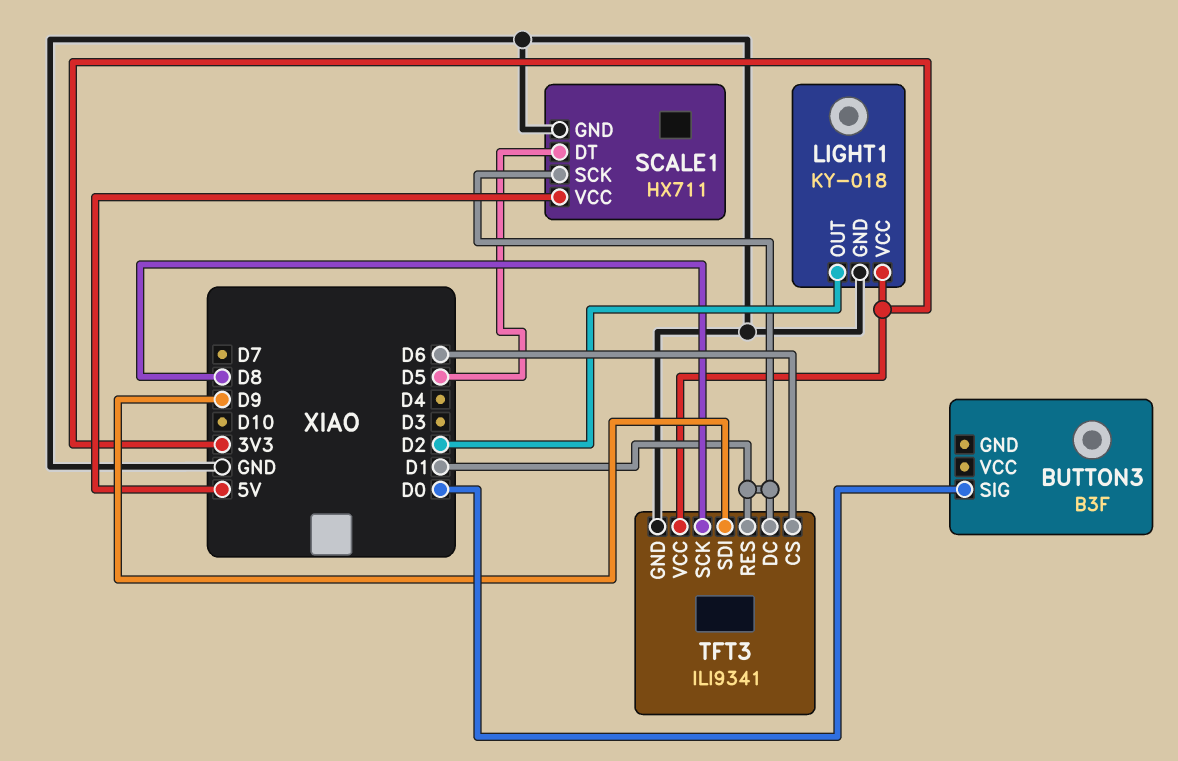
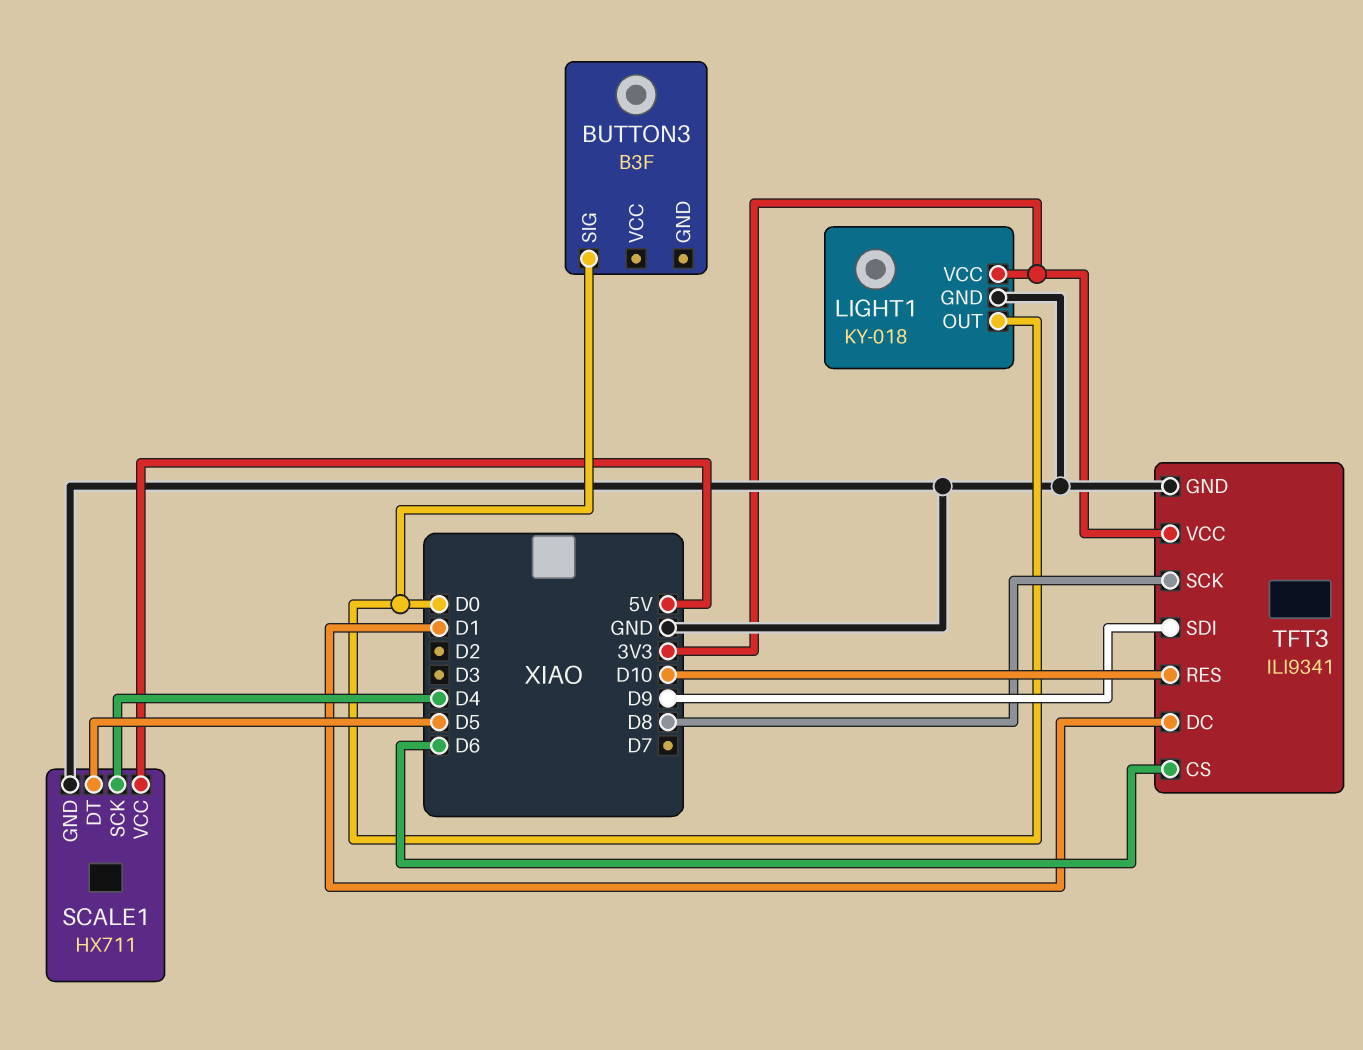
LIGHT1 pin OUT: D2 -> D0
SCALE1 pin SCK: D1 -> D4
TFT3 pin RES: D1 -> D10

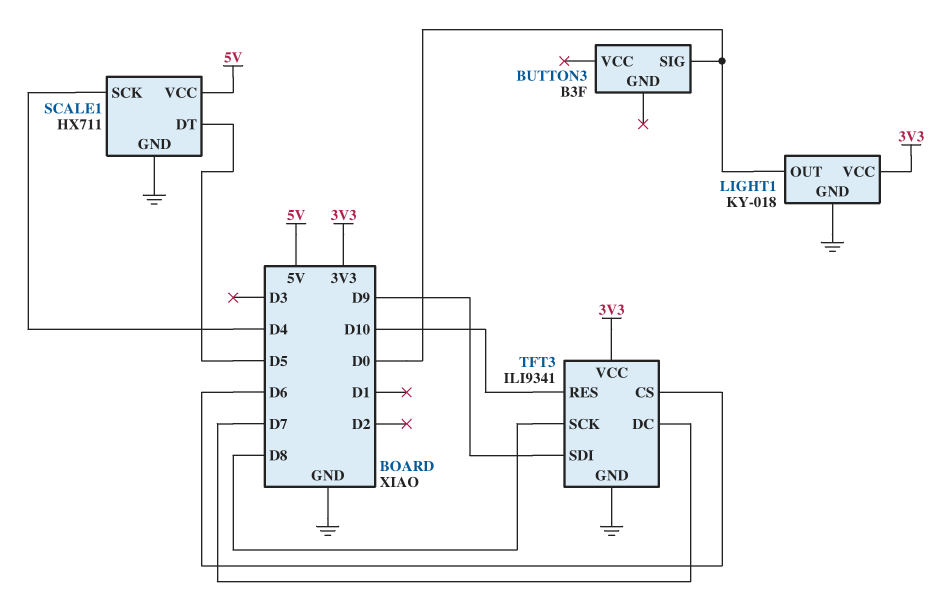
TFT3 pin DC: D1 -> D7

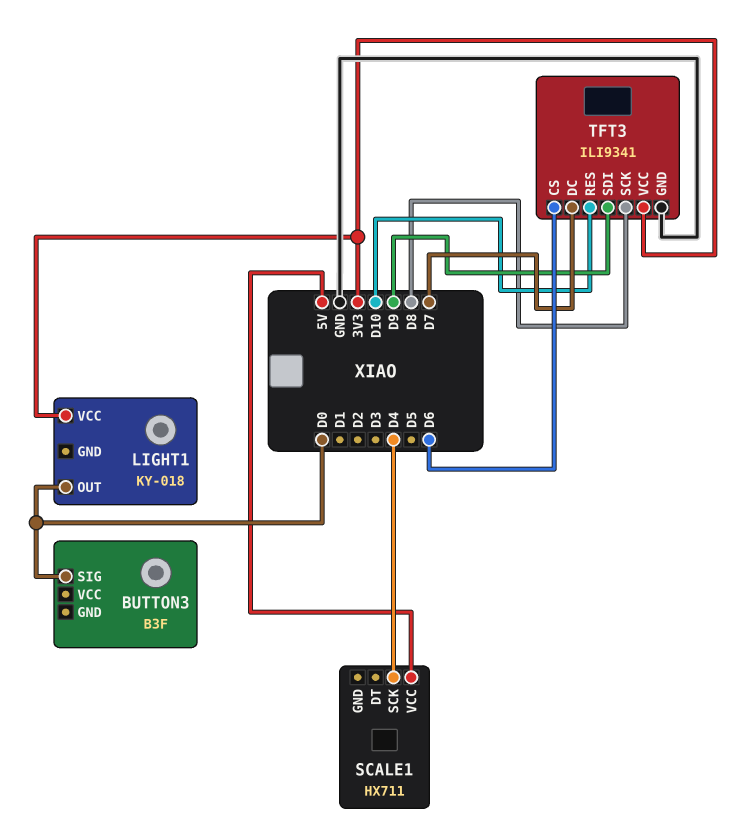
LIGHT1 pin GND: GND -> none
SCALE1 pin DT: D5 -> none
SCALE1 pin GND: GND -> none

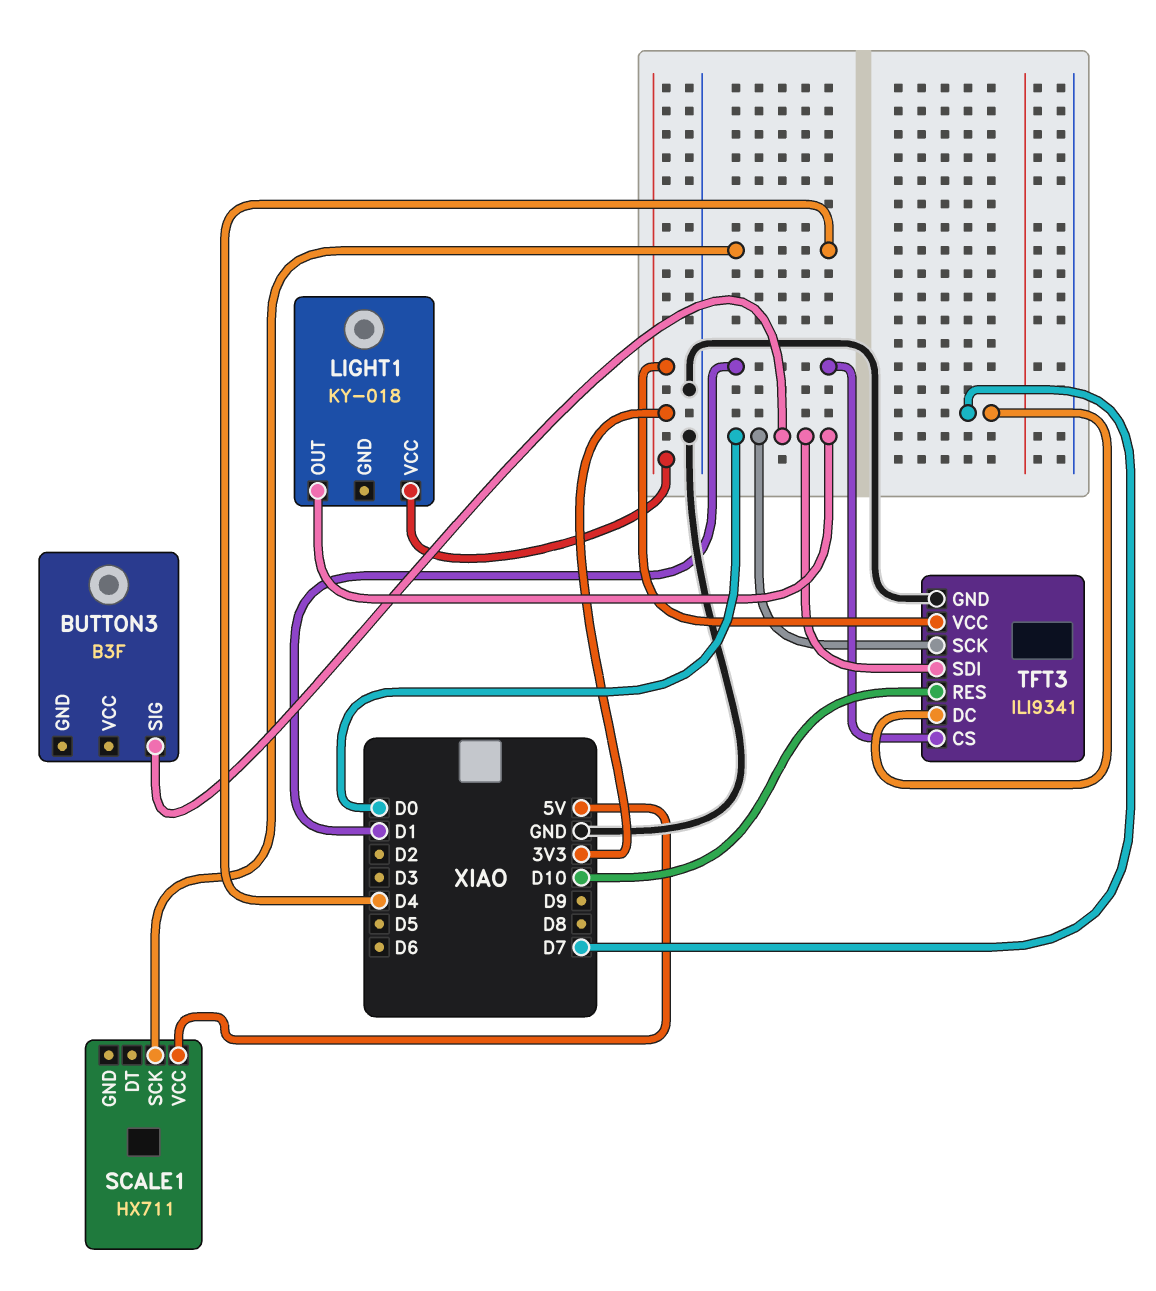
TFT3 pin CS: D6 -> D1
TFT3 pin SCK: D8 -> D0
TFT3 pin SDI: D9 -> D0

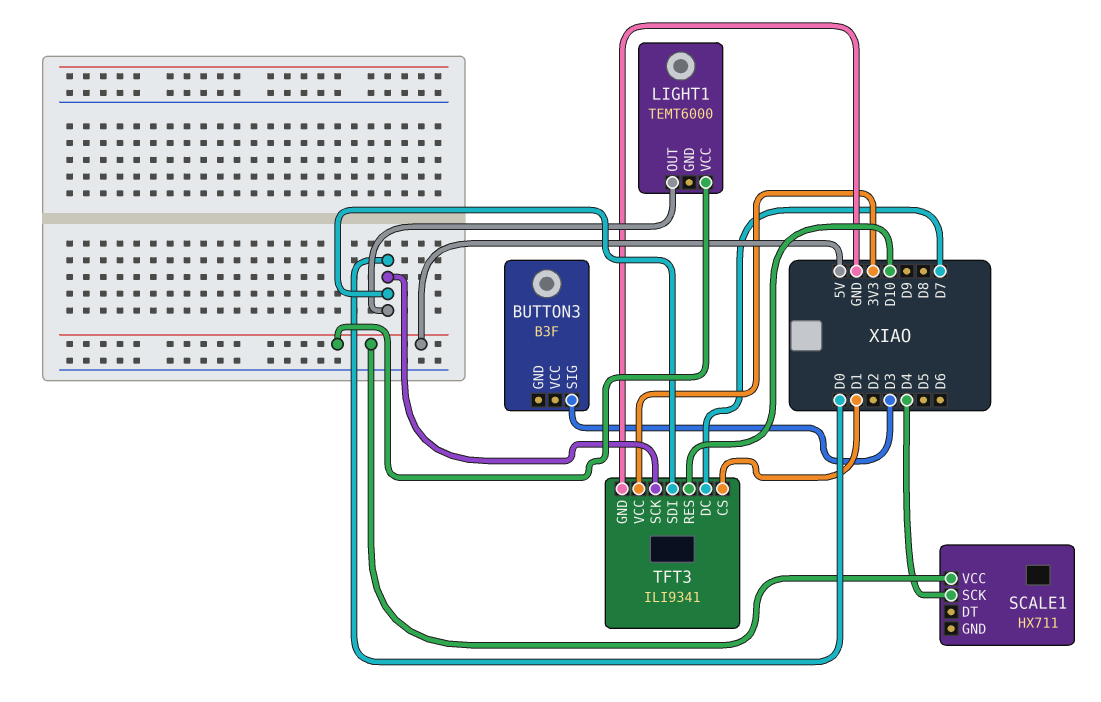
BUTTON3 pin SIG: D0 -> D3
LIGHT1: KY-018 -> TEMT6000
LIGHT1 pin VCC: 3V3 -> 5V

